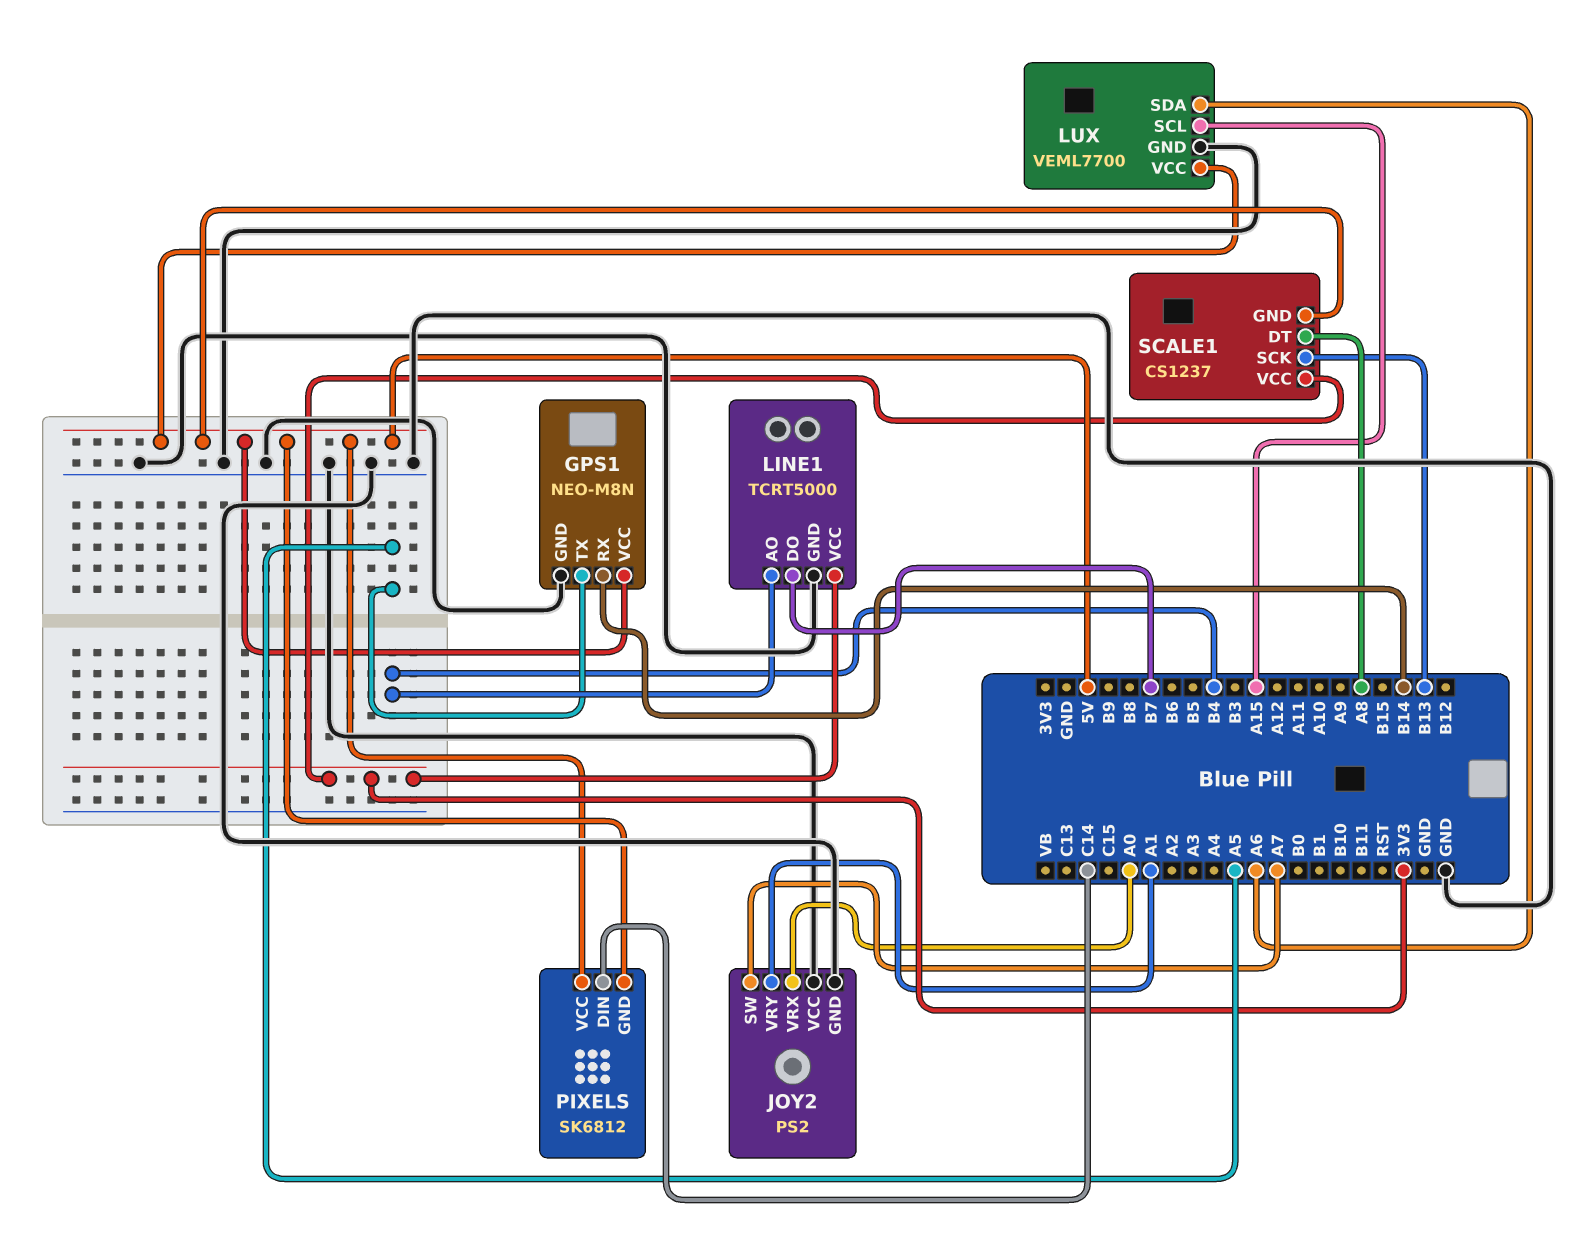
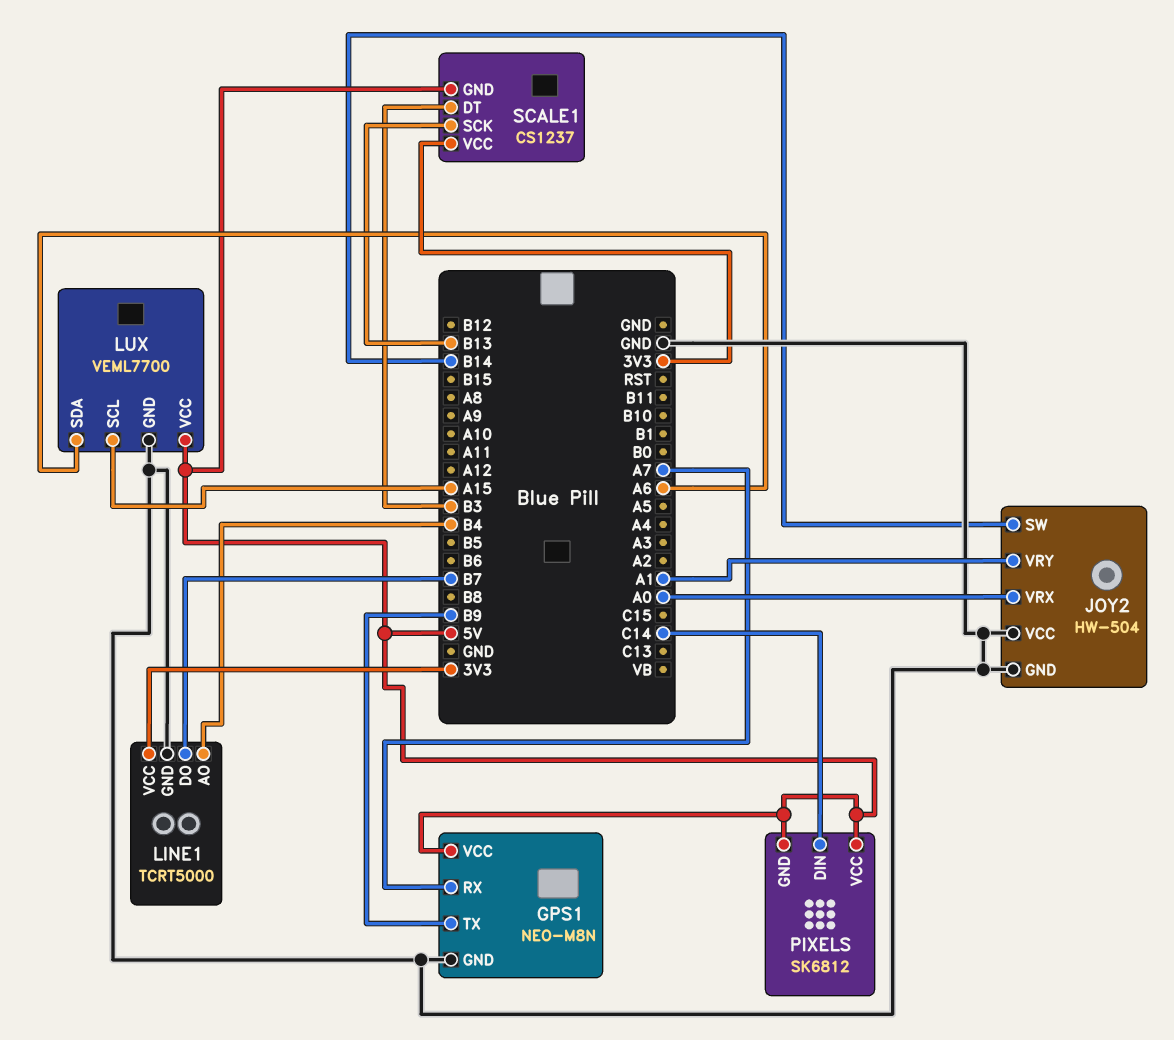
GPS1 pin RX: B14 -> A7
GPS1 pin TX: A5 -> B9
JOY2: PS2 -> HW-504
JOY2 pin SW: A7 -> B14
SCALE1 pin DT: A8 -> B3

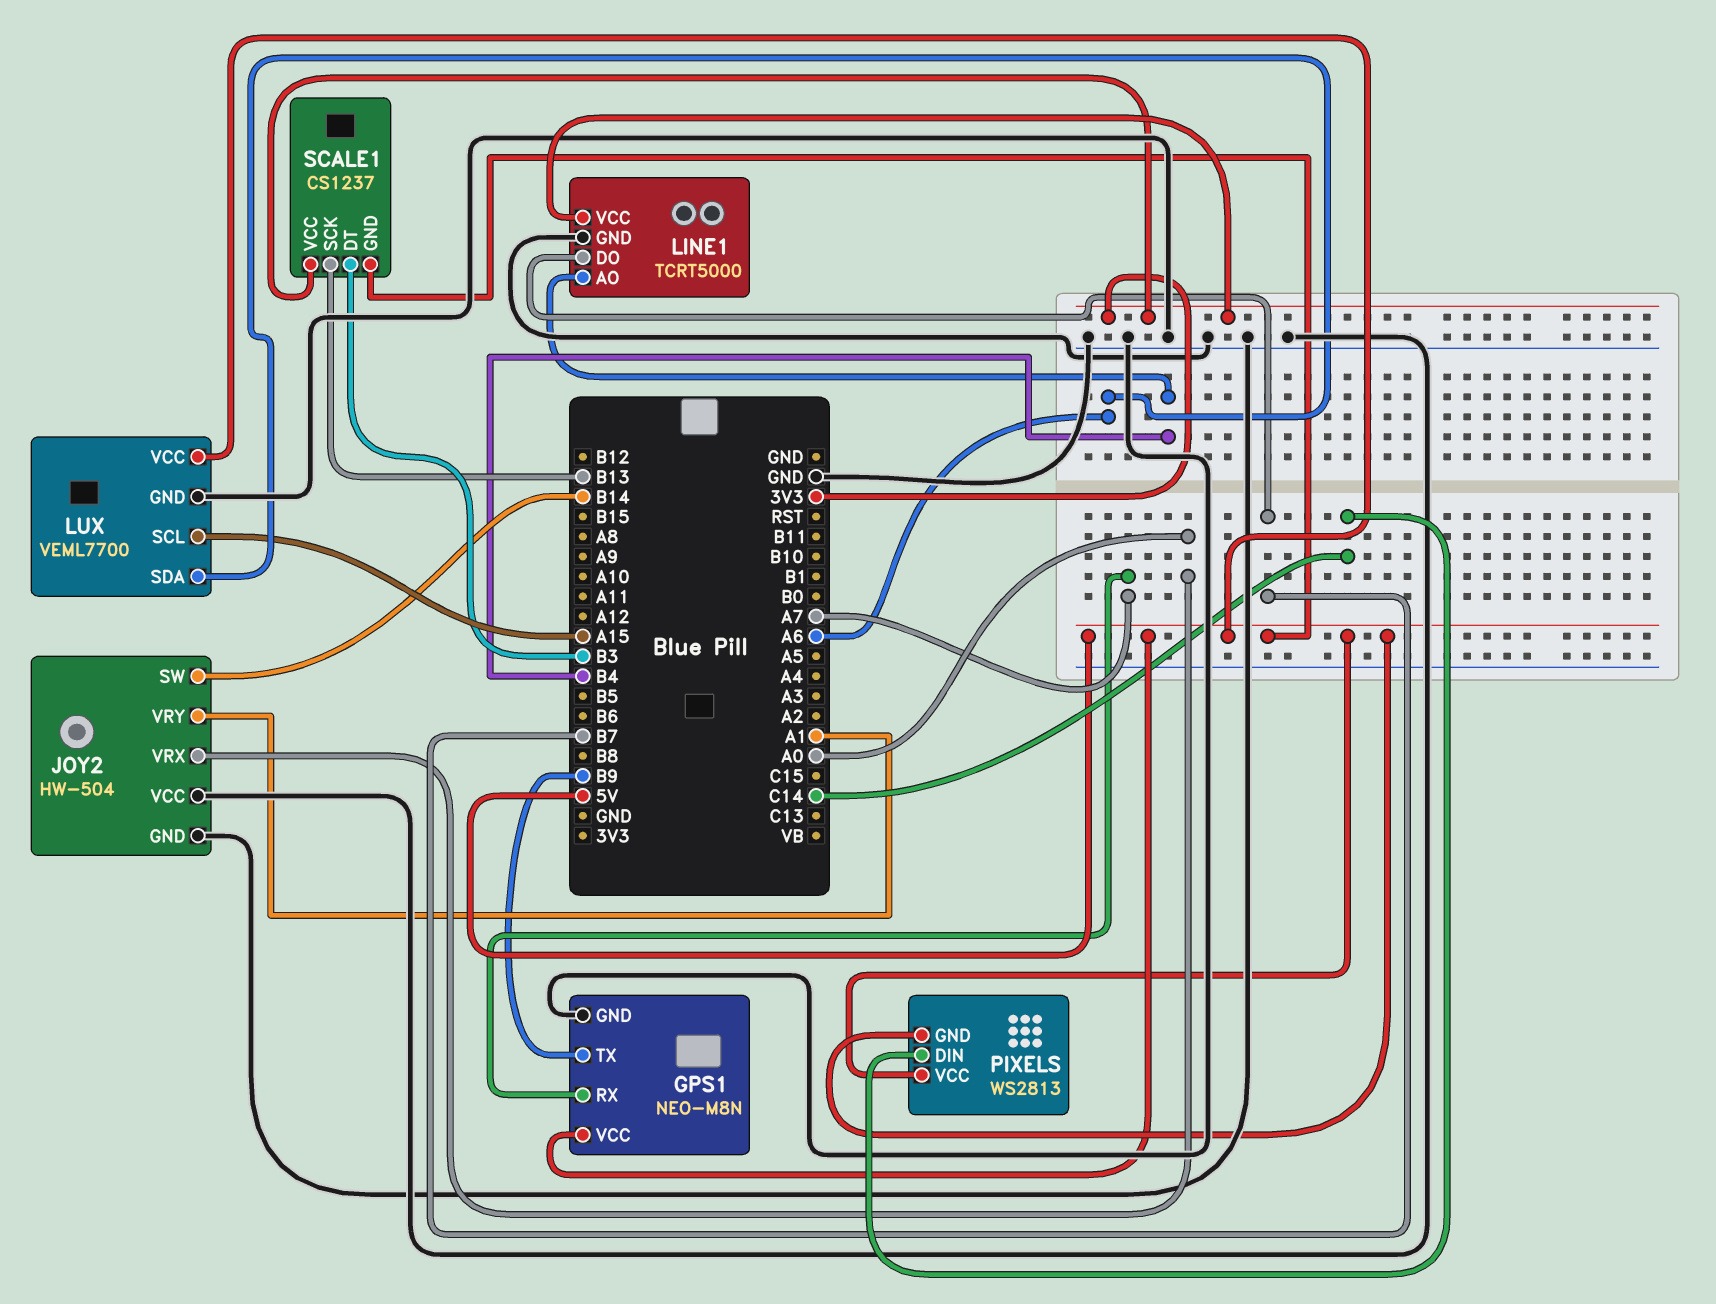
PIXELS: SK6812 -> WS2813

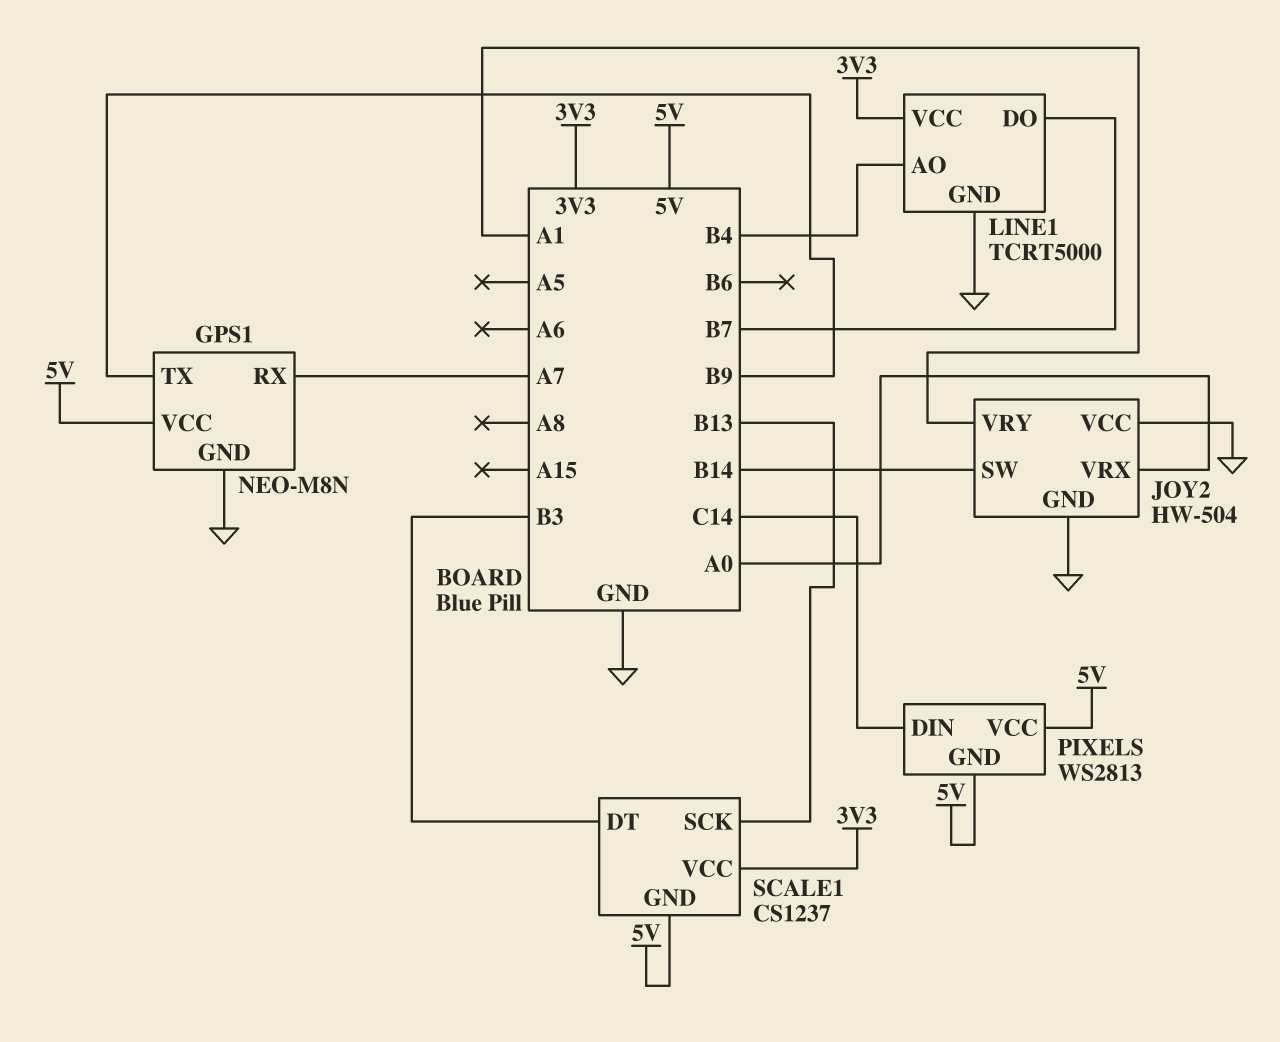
LUX: VEML7700 -> none
LUX pin GND: GND -> none
LUX pin SCL: A15 -> none
LUX pin SDA: A6 -> none
LUX pin VCC: 5V -> none

